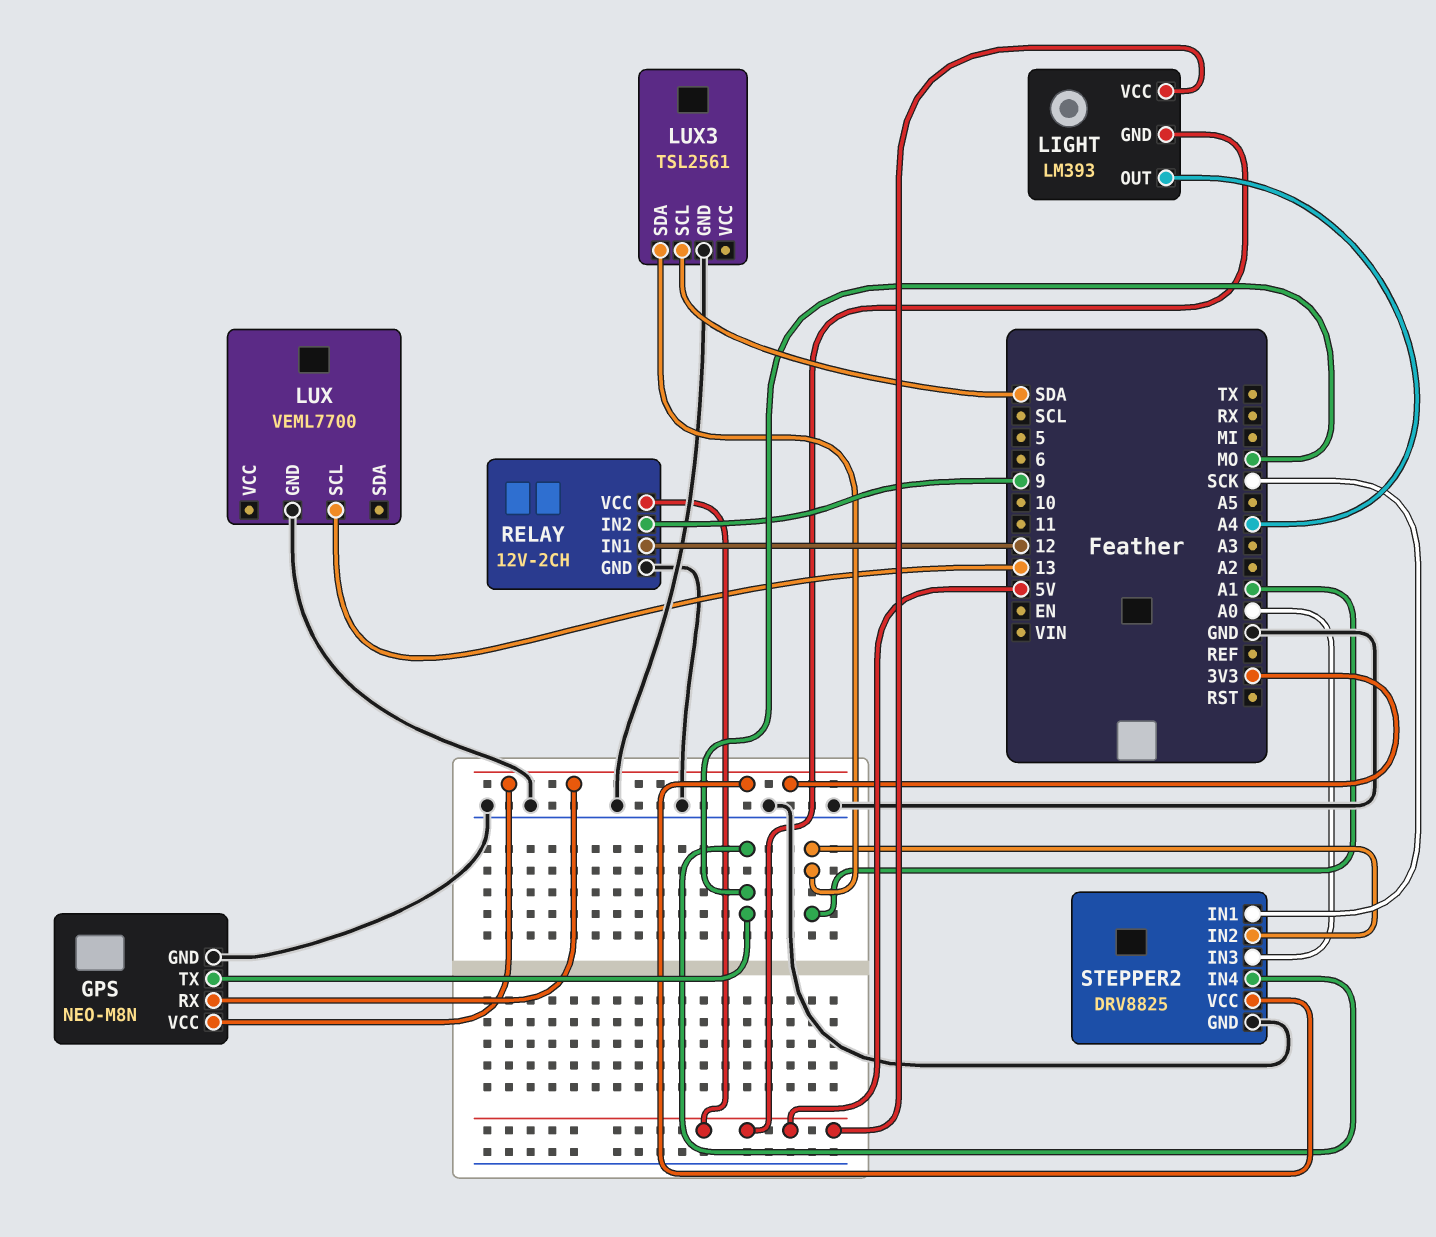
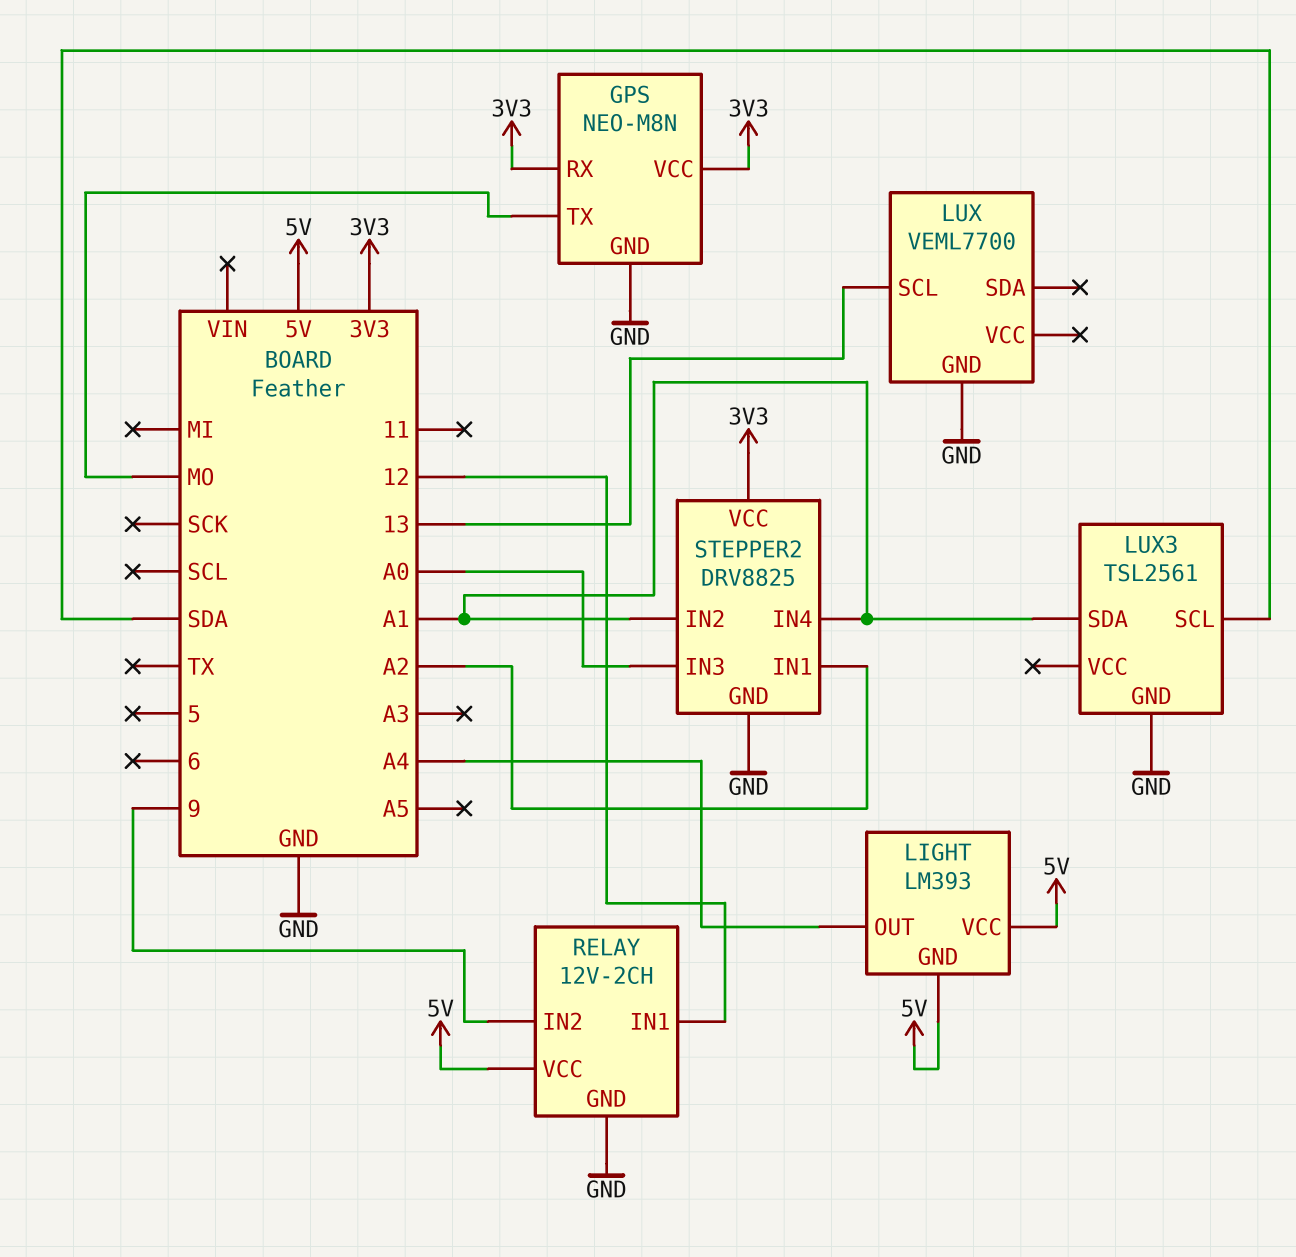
STEPPER2 pin IN1: SCK -> A2
STEPPER2 pin IN4: MO -> A1

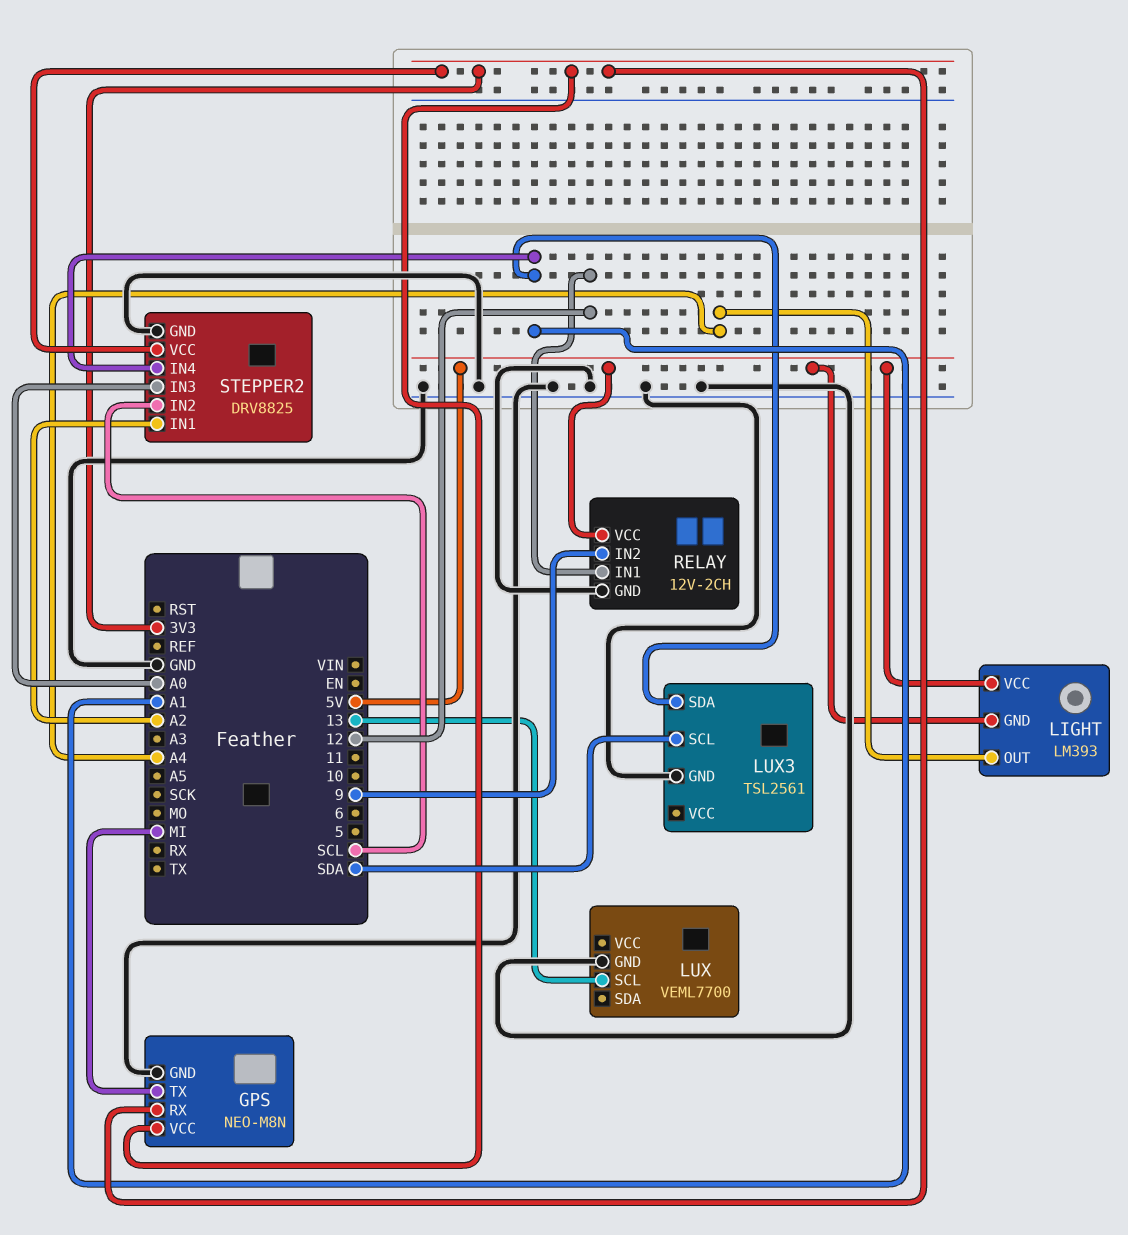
GPS pin TX: MO -> MI
STEPPER2 pin IN2: A1 -> SCL

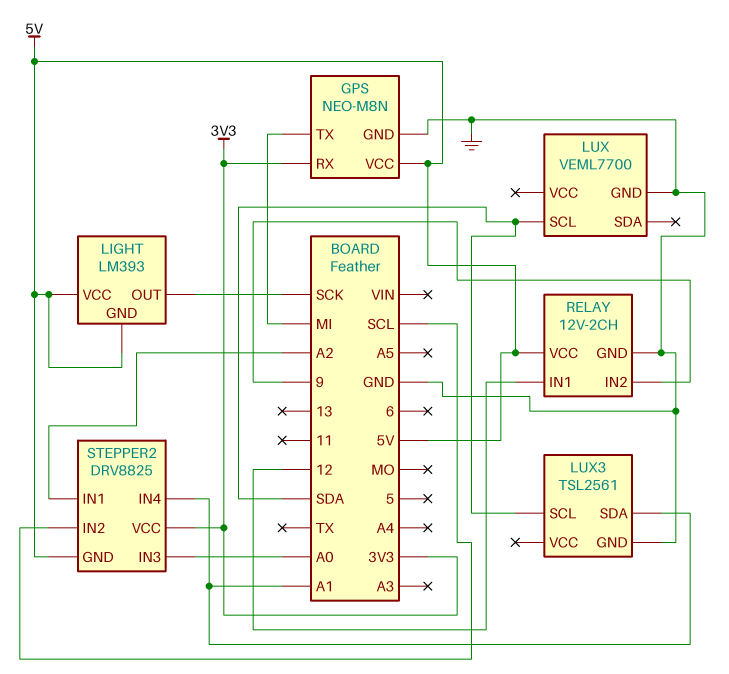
GPS pin VCC: 3V3 -> 5V
LIGHT pin OUT: A4 -> SCK
LUX pin SCL: 13 -> SDA
STEPPER2 pin GND: GND -> 5V

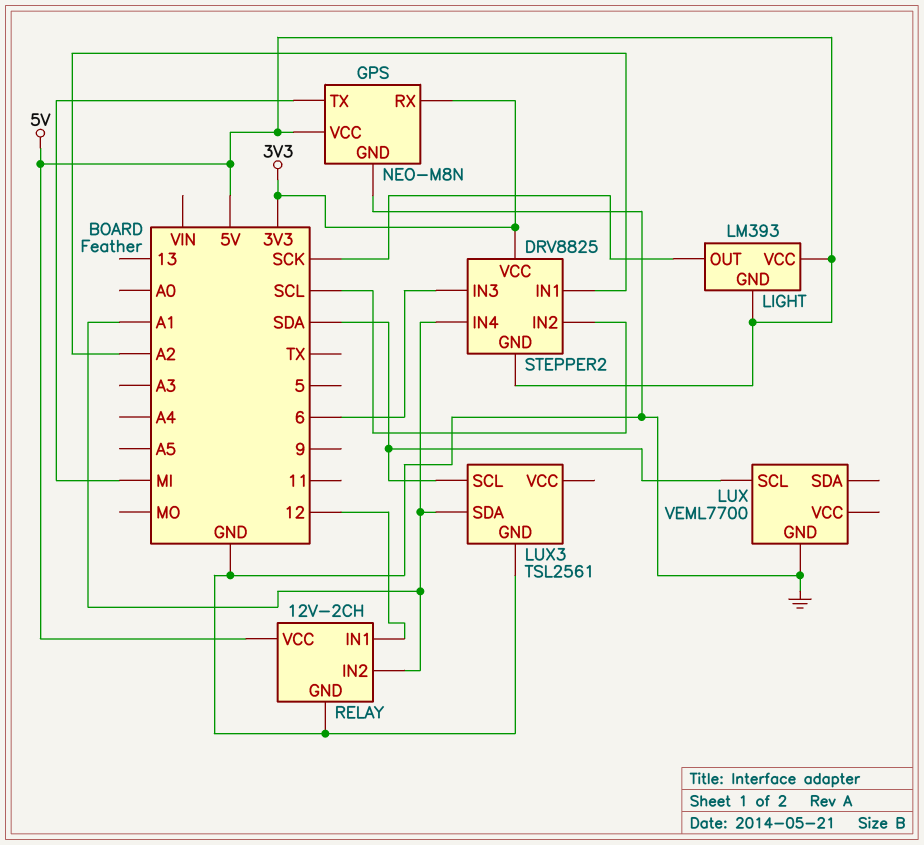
RELAY pin IN2: 9 -> A1
STEPPER2 pin IN3: A0 -> 6

